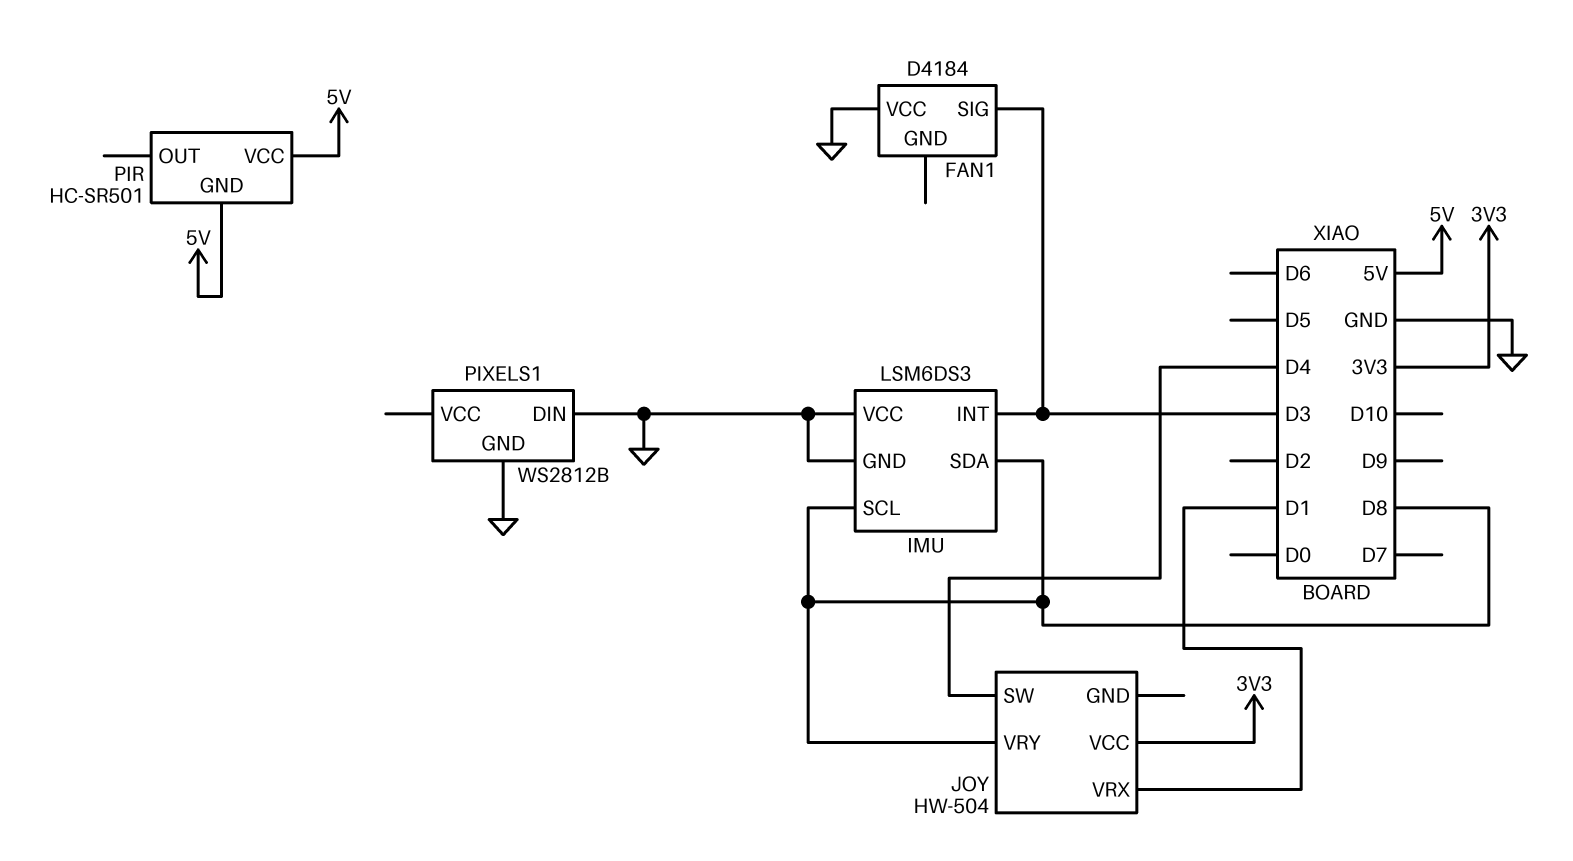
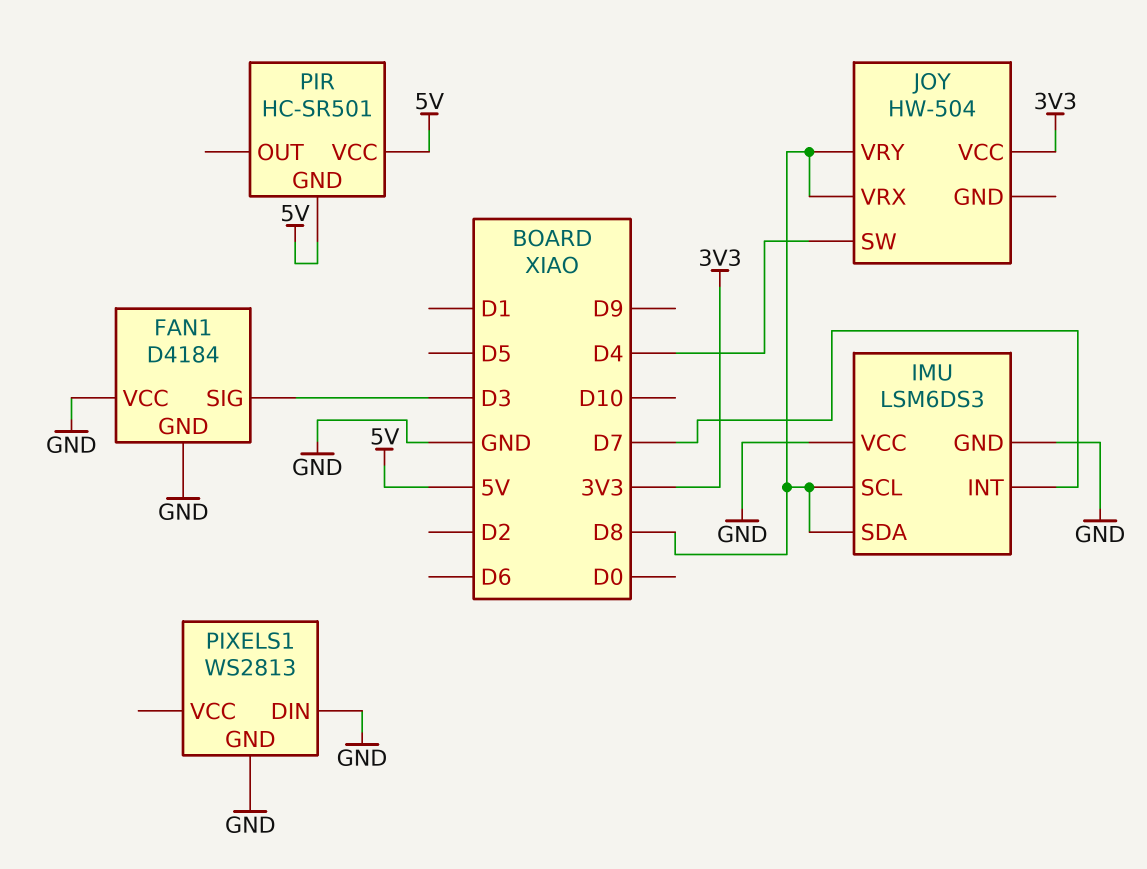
FAN1 pin GND: none -> GND
IMU pin INT: D3 -> D7
JOY pin VRX: D1 -> D8
PIXELS1: WS2812B -> WS2813

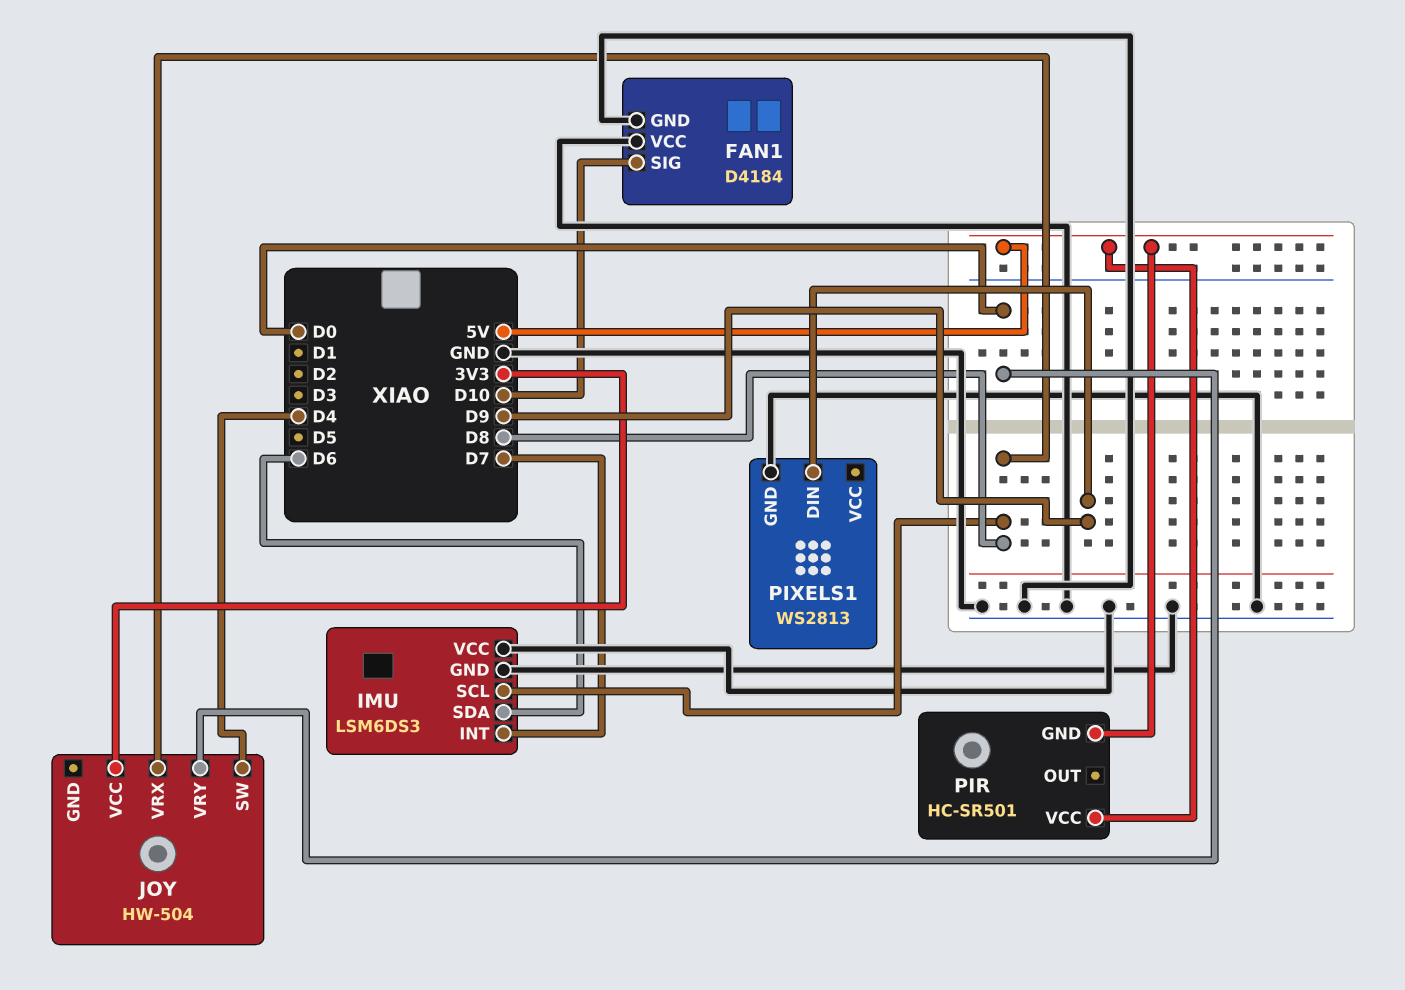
FAN1 pin SIG: D3 -> D10
IMU pin SDA: D8 -> D6
JOY pin VRY: D8 -> D0
PIXELS1 pin DIN: GND -> D9

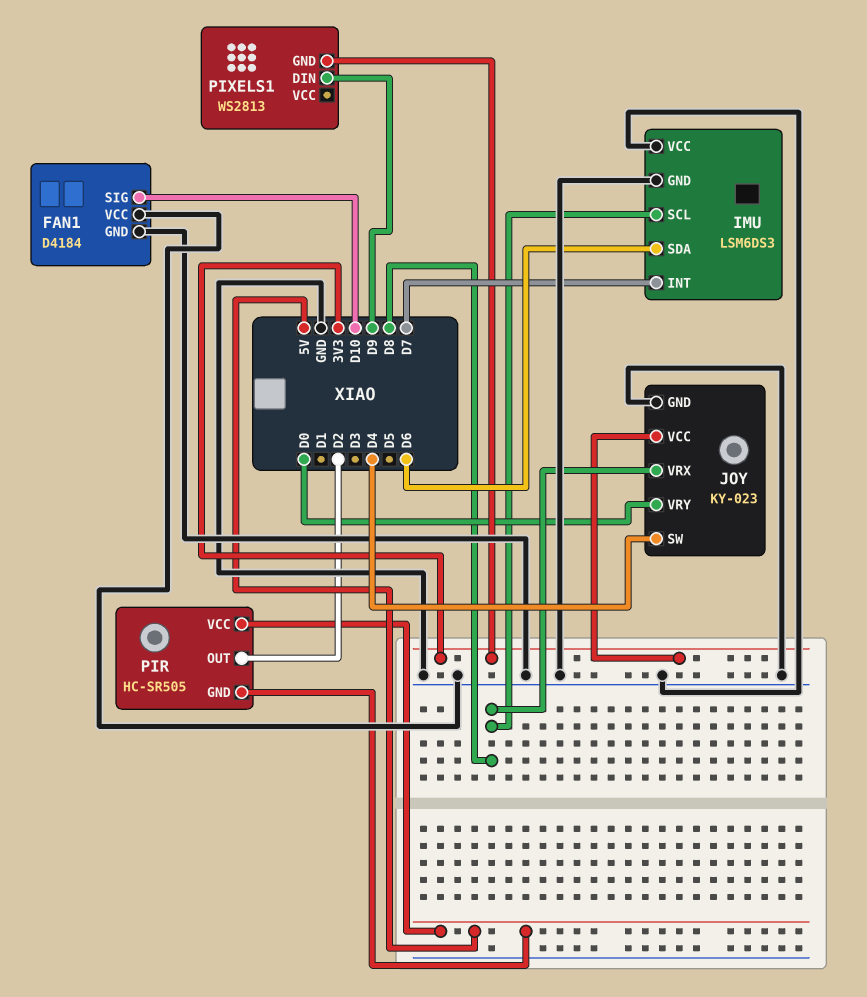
JOY: HW-504 -> KY-023
JOY pin GND: none -> GND
PIR: HC-SR501 -> HC-SR505
PIR pin OUT: none -> D2
PIXELS1 pin GND: GND -> 3V3

